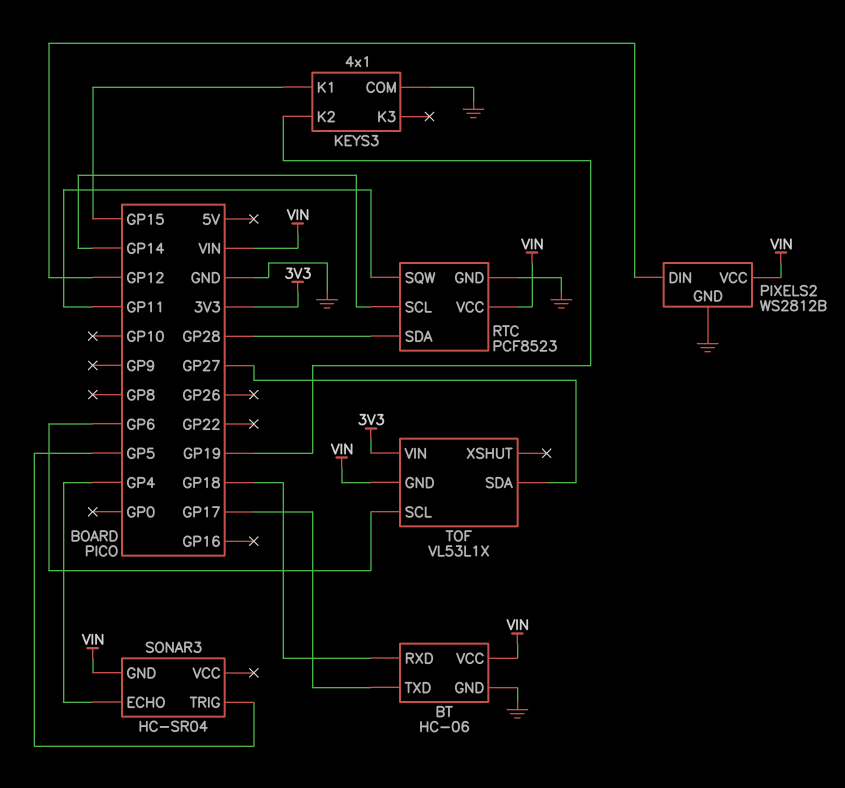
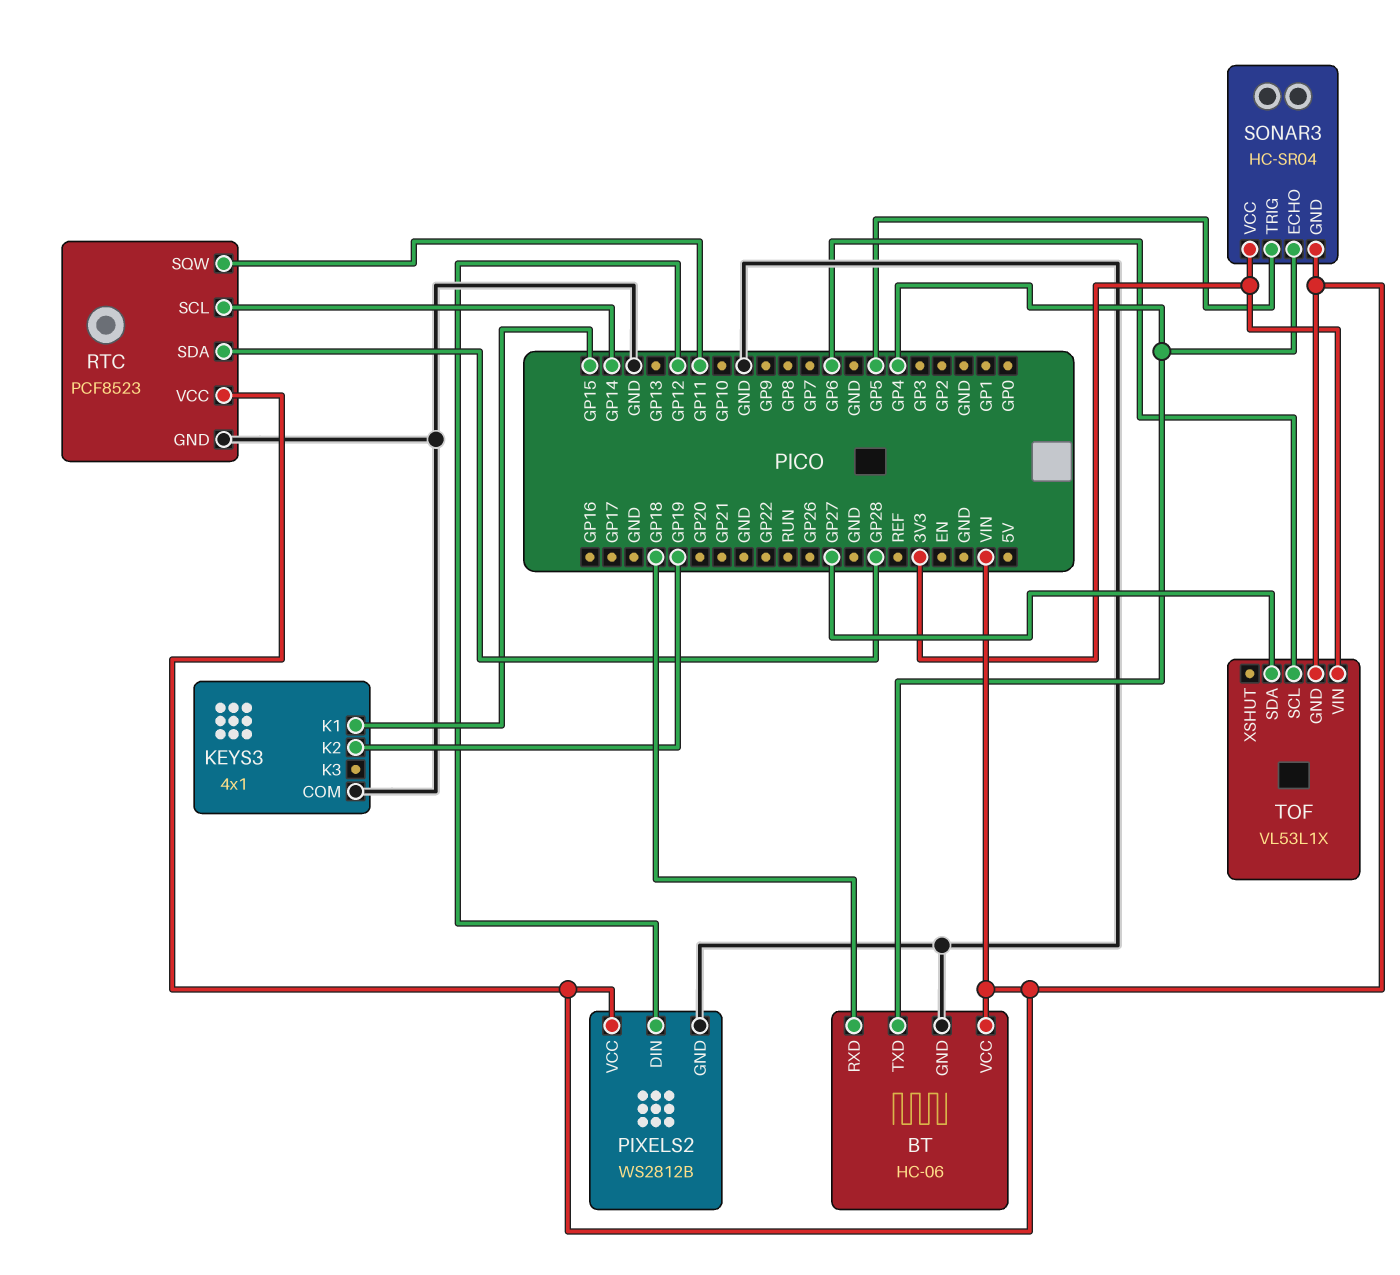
BT pin TXD: GP17 -> GP4
SONAR3 pin VCC: none -> 3V3

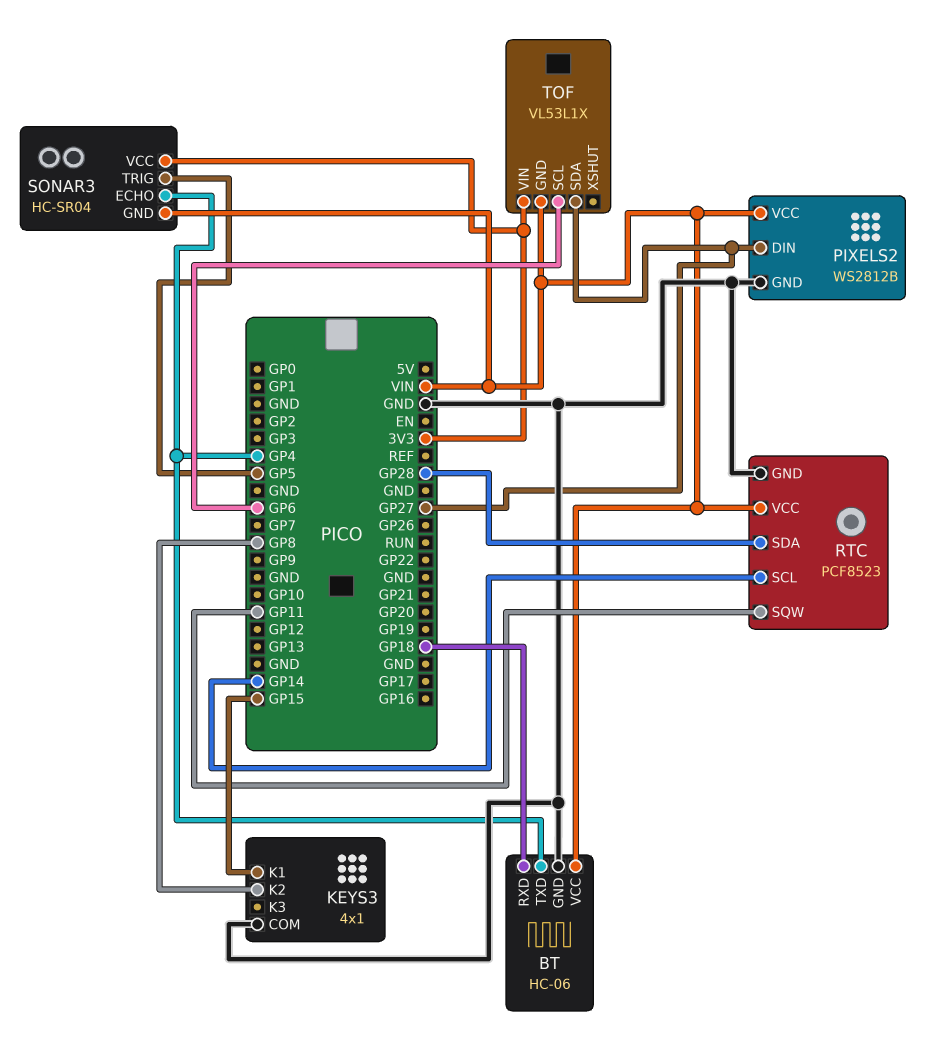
KEYS3 pin K2: GP19 -> GP8
PIXELS2 pin DIN: GP12 -> GP27

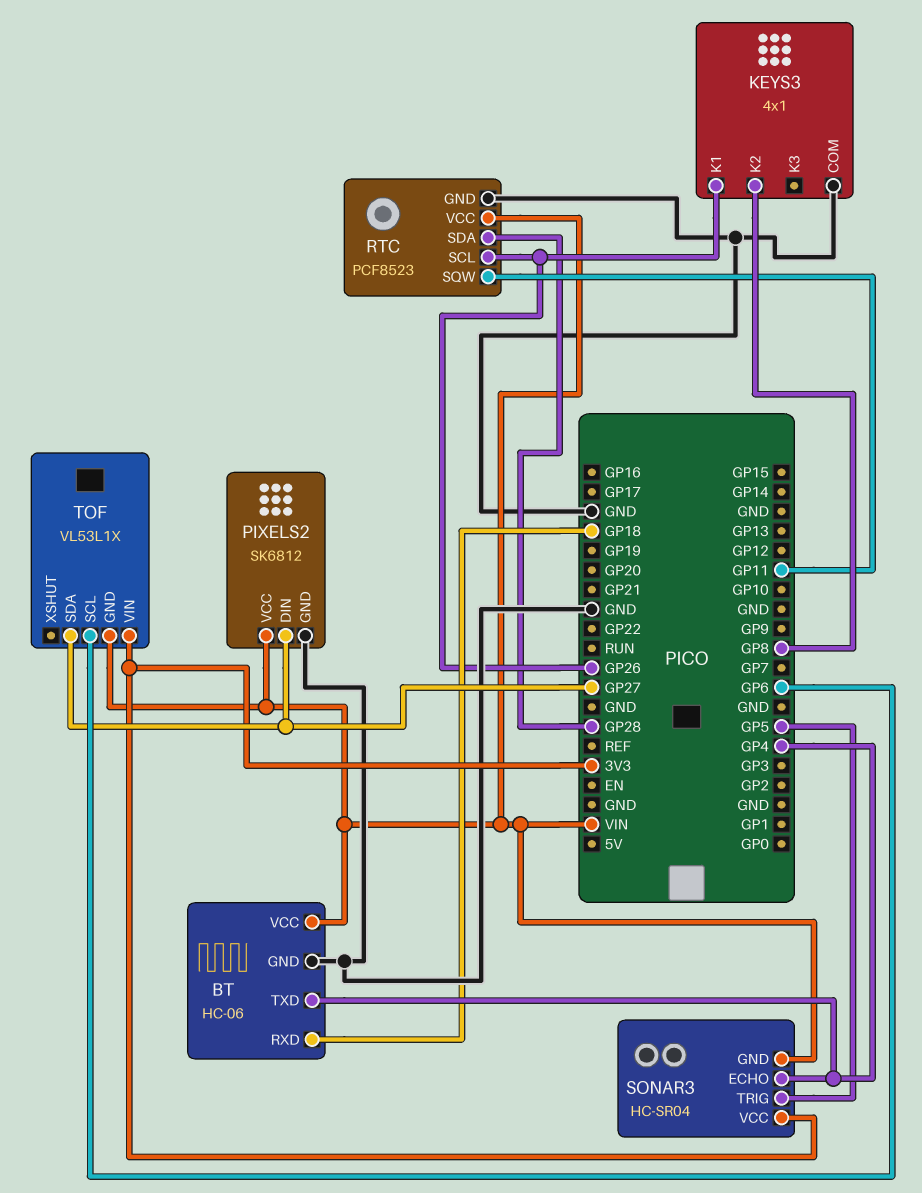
KEYS3 pin K1: GP15 -> GP26
PIXELS2: WS2812B -> SK6812
RTC pin SCL: GP14 -> GP26

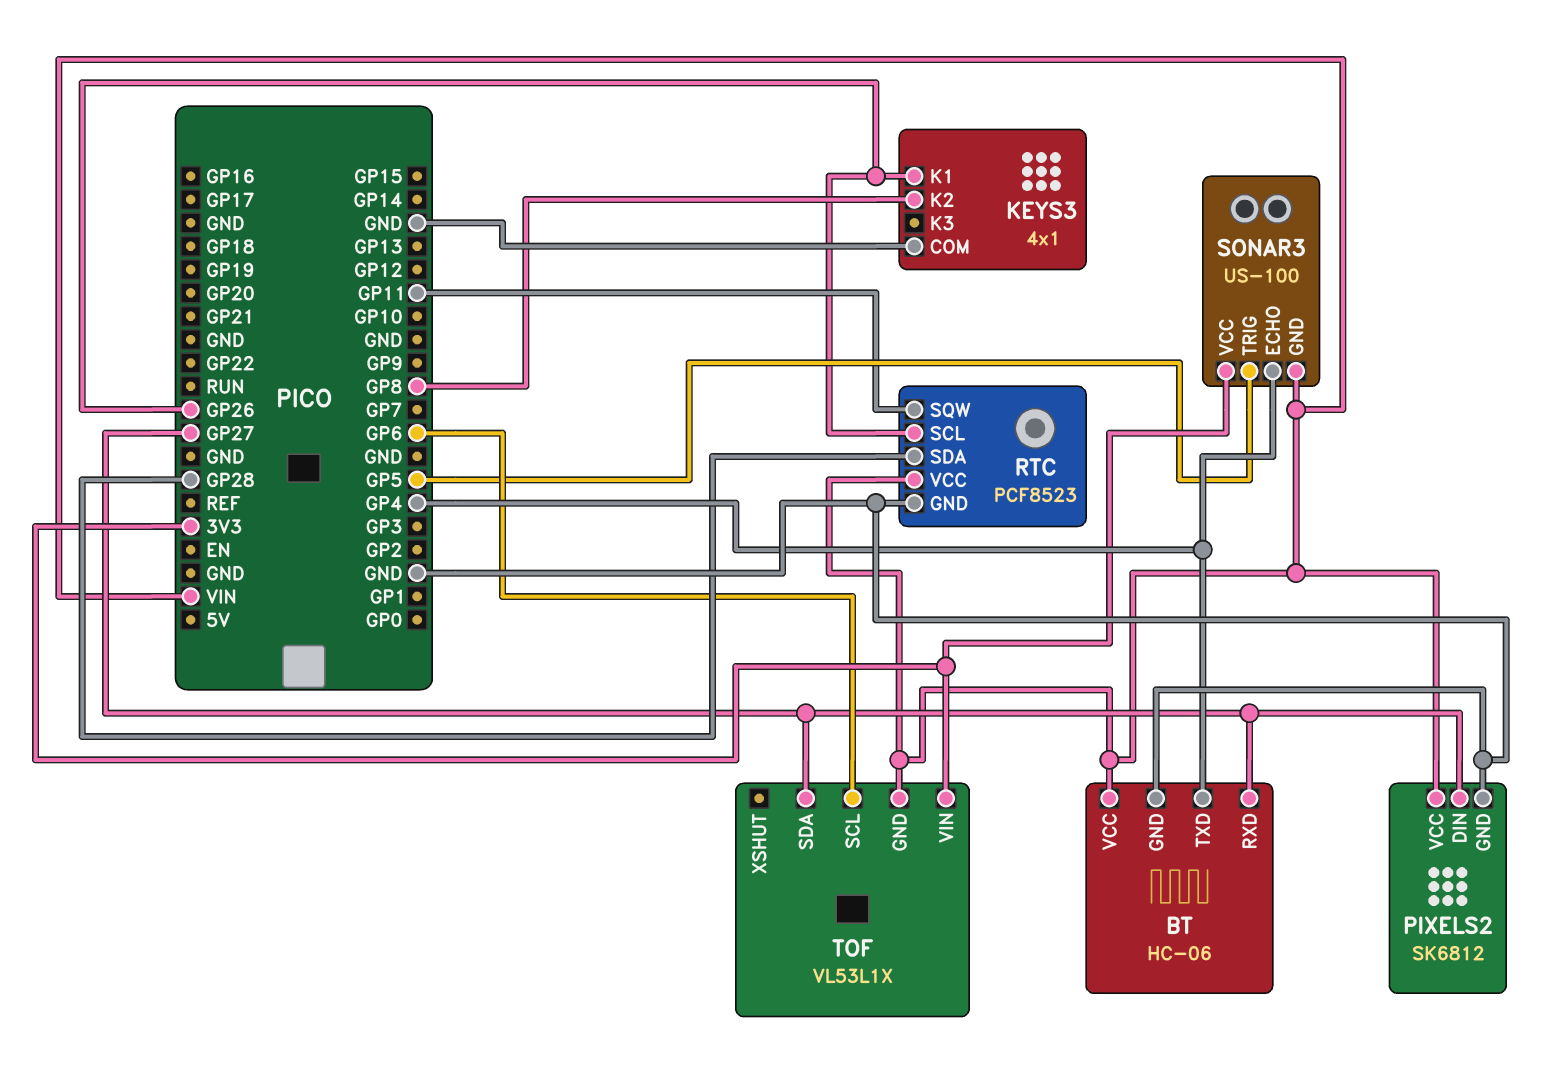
BT pin RXD: GP18 -> GP27
SONAR3: HC-SR04 -> US-100

